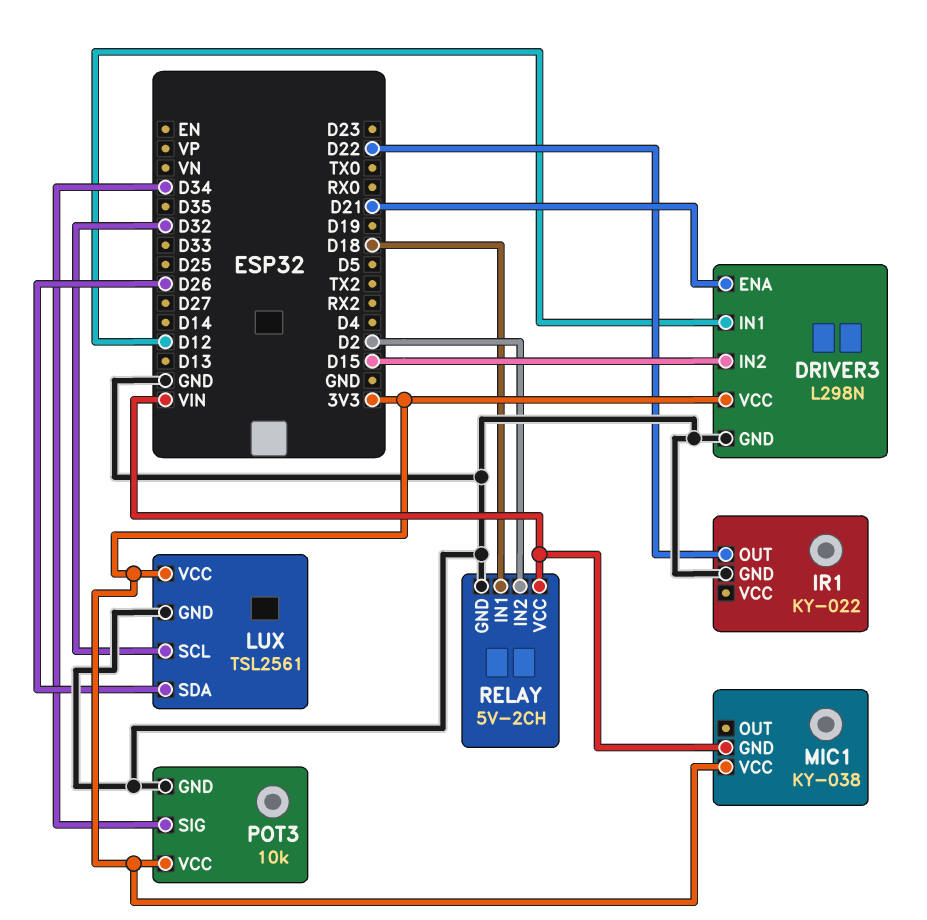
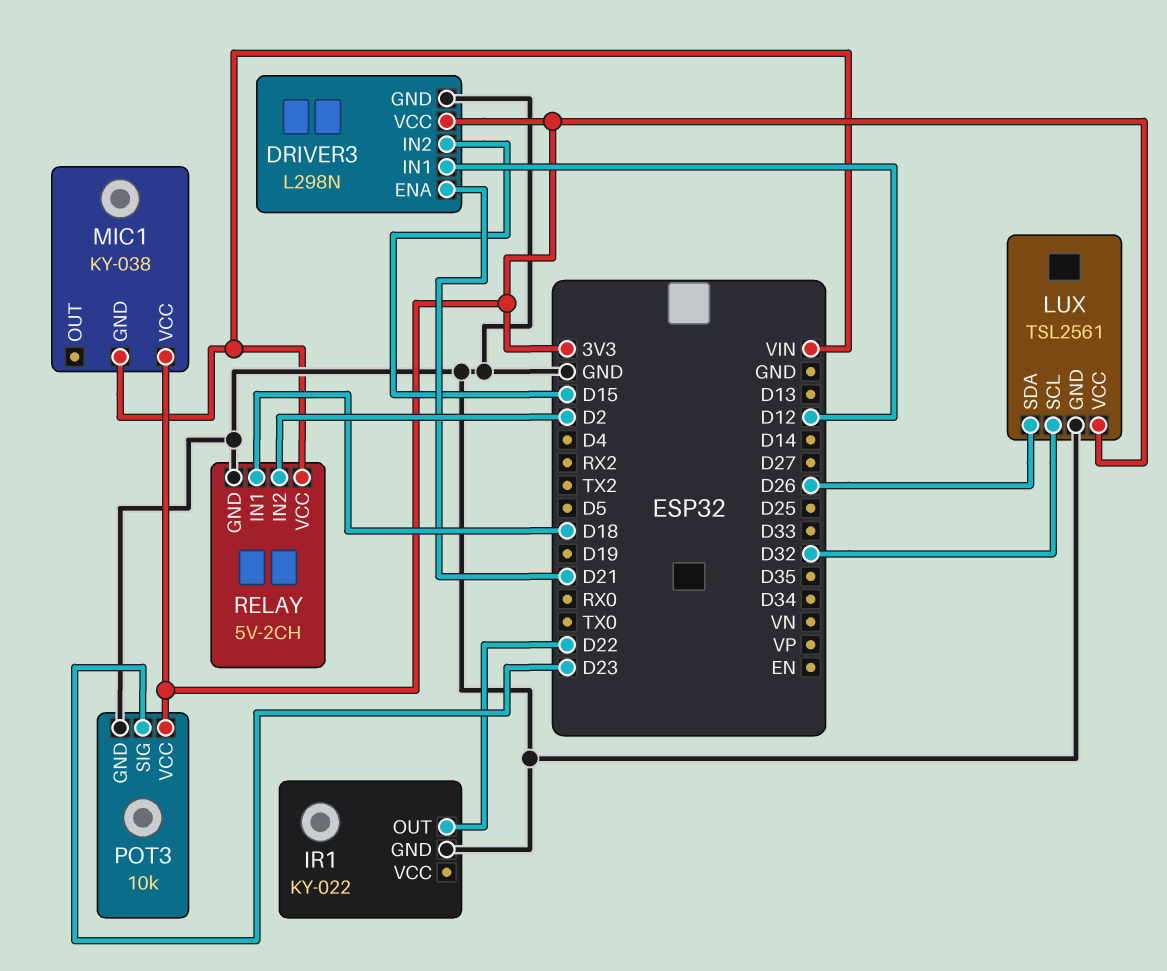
POT3 pin SIG: D34 -> D23

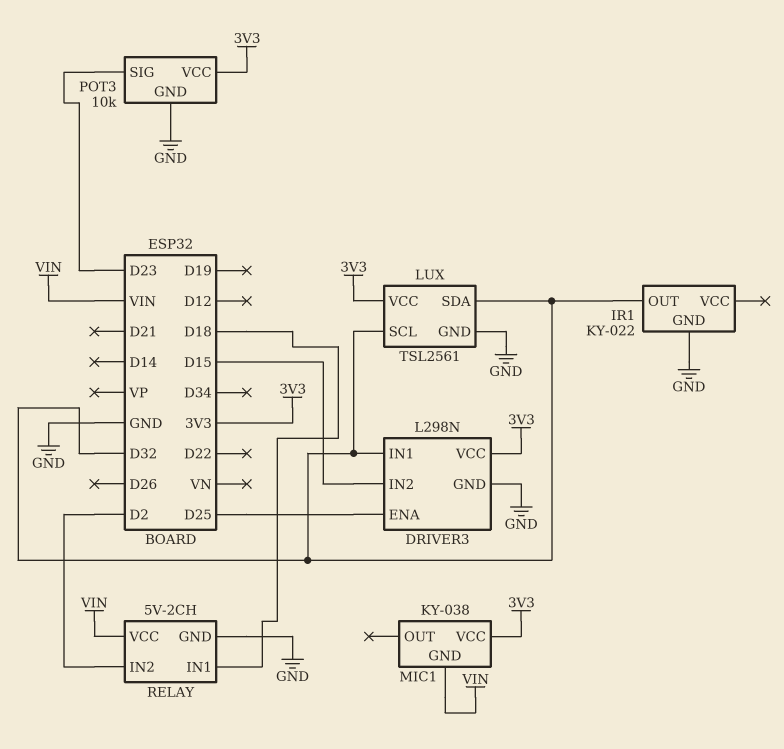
DRIVER3 pin ENA: D21 -> D25
DRIVER3 pin IN1: D12 -> D32
IR1 pin OUT: D22 -> D32
LUX pin SDA: D26 -> D32

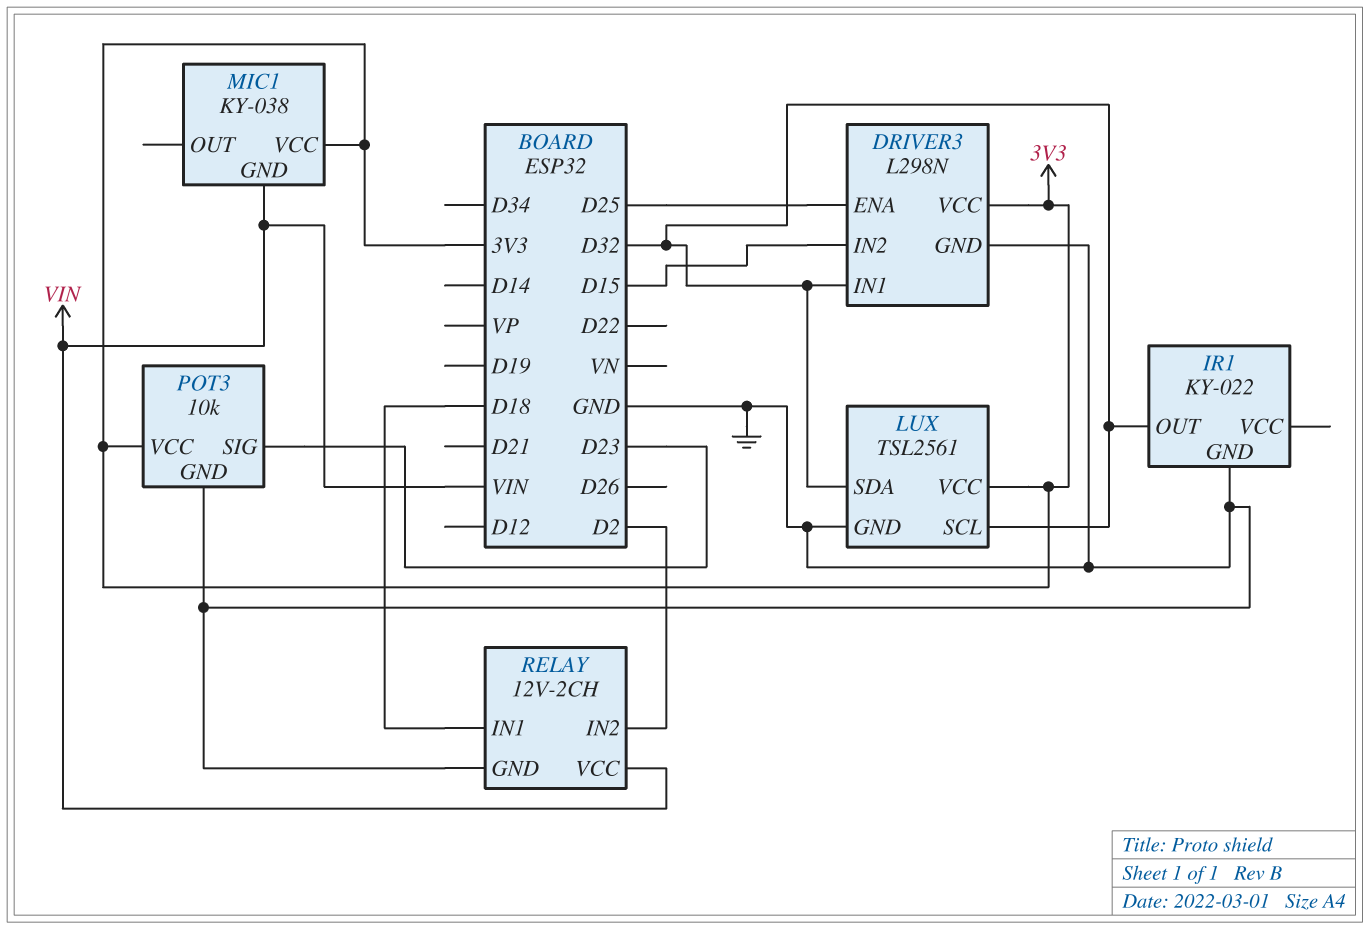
RELAY: 5V-2CH -> 12V-2CH

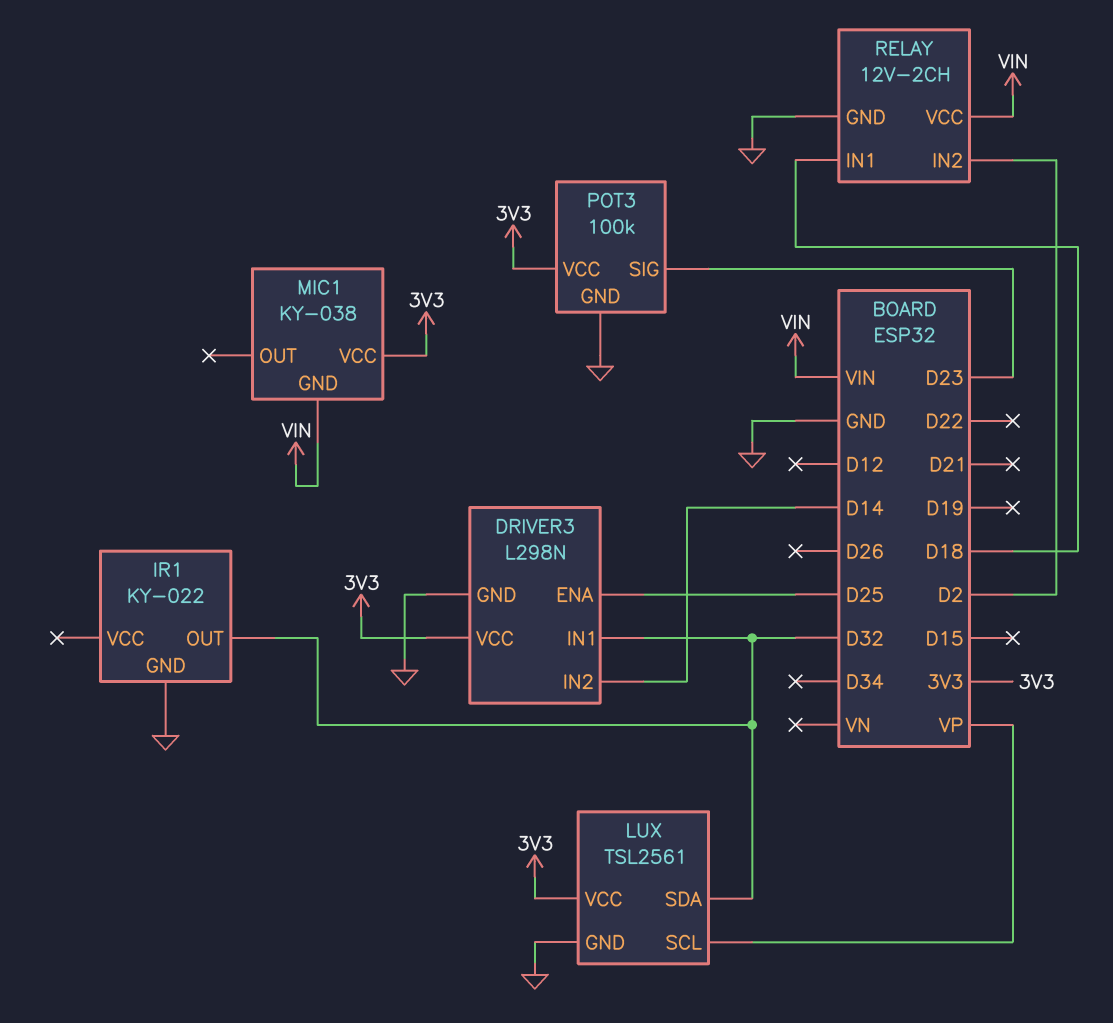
DRIVER3 pin IN2: D15 -> D14
LUX pin SCL: D32 -> VP
POT3: 10k -> 100k

